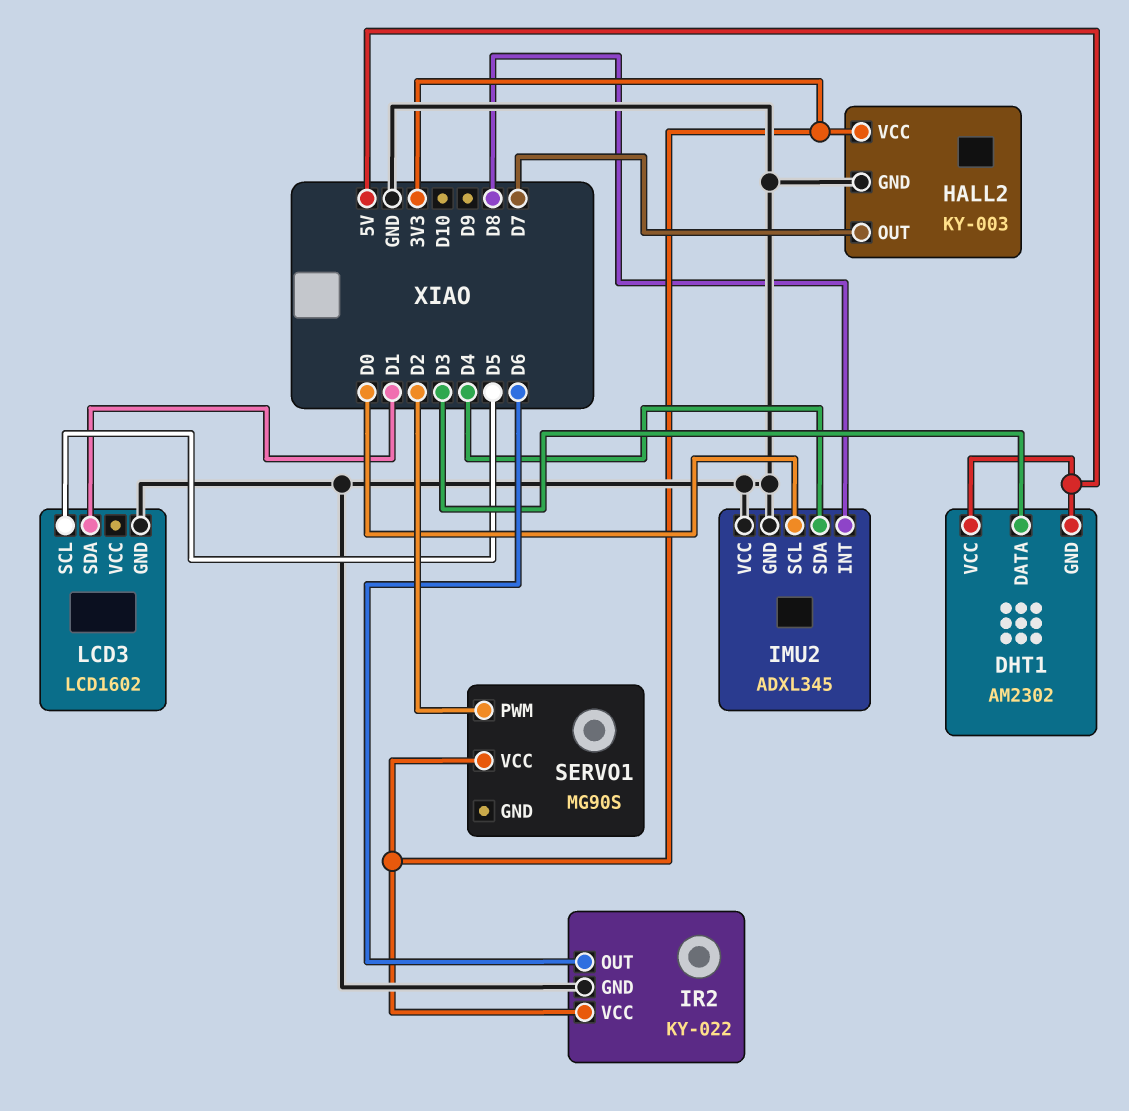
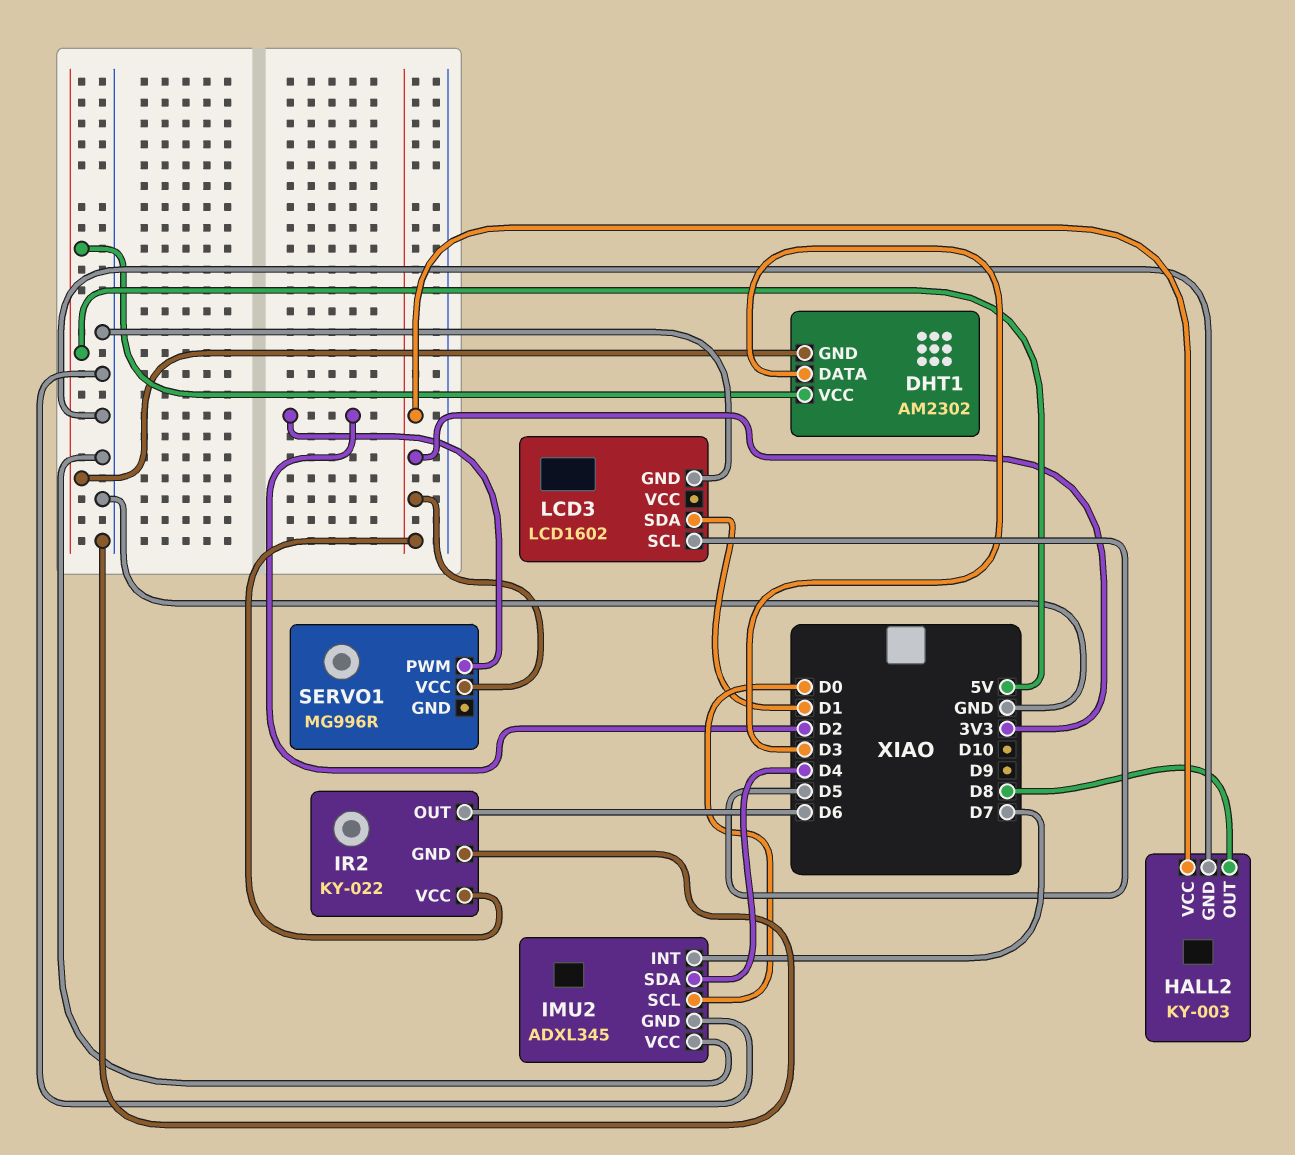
HALL2 pin OUT: D7 -> D8
IMU2 pin INT: D8 -> D7
SERVO1: MG90S -> MG996R

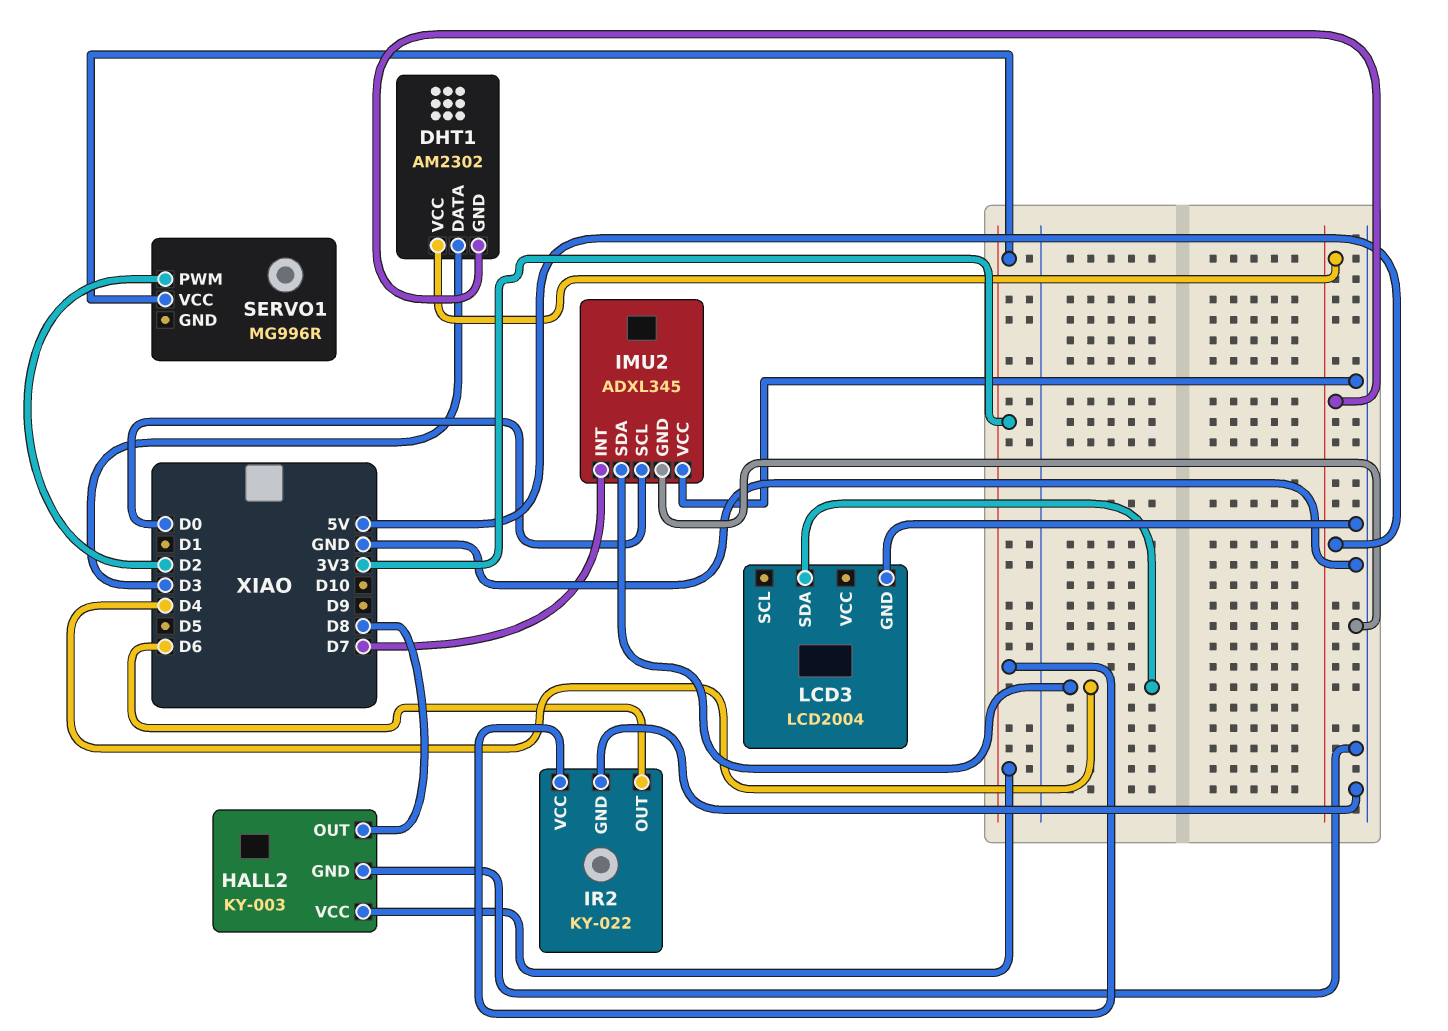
LCD3: LCD1602 -> LCD2004
LCD3 pin SCL: D5 -> none
LCD3 pin SDA: D1 -> D4

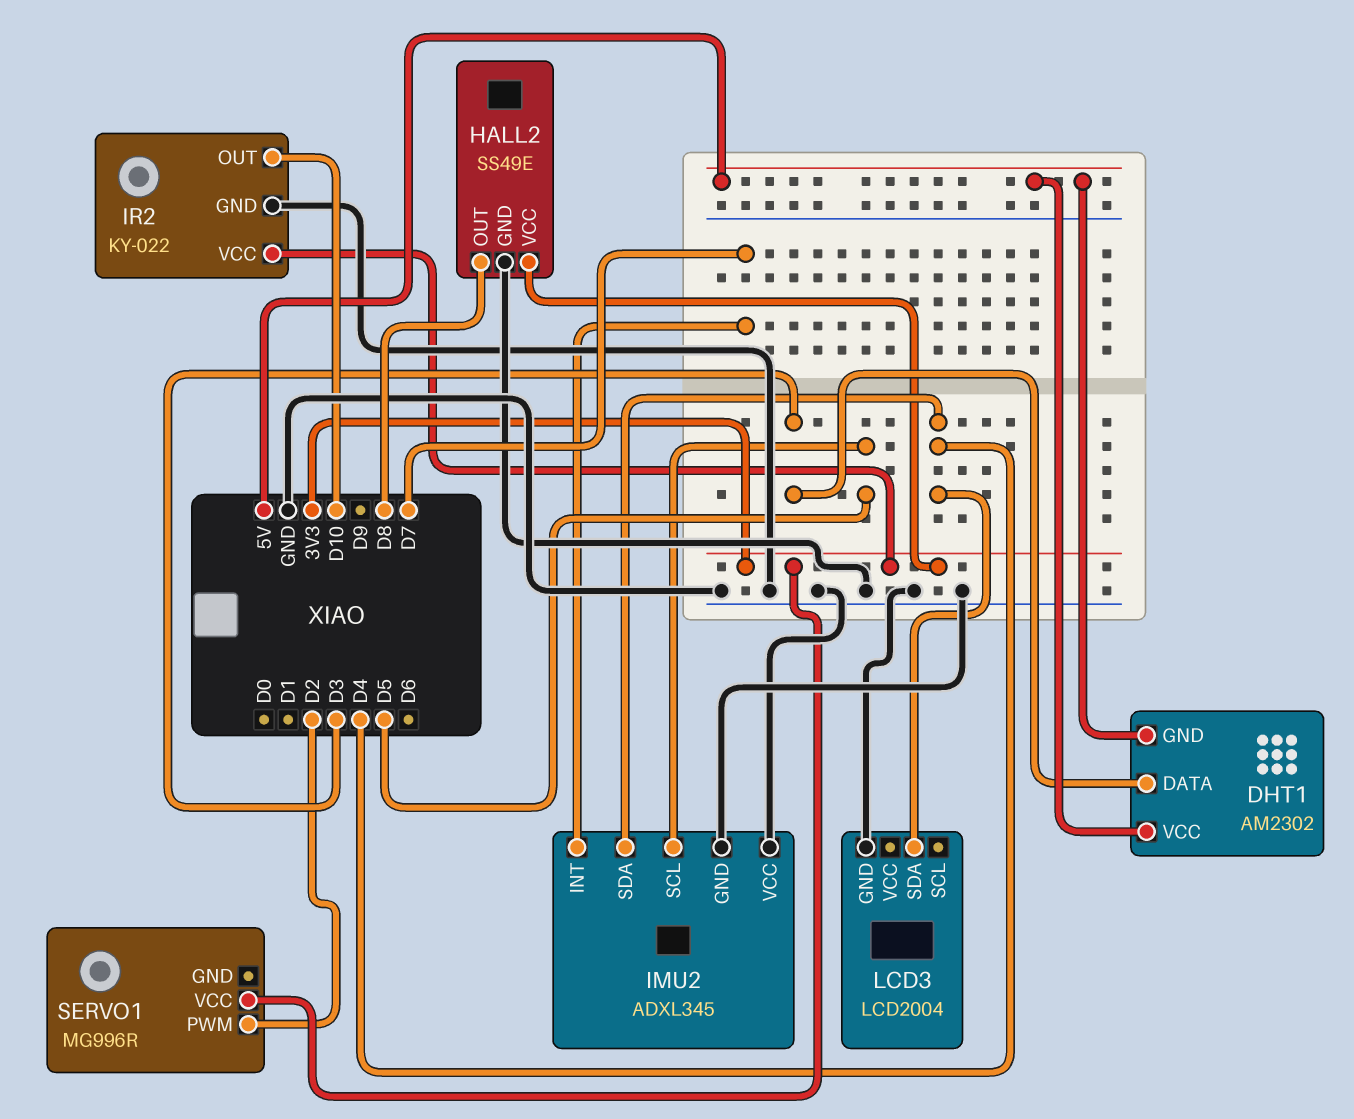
HALL2: KY-003 -> SS49E
IMU2 pin SCL: D0 -> D5
IR2 pin OUT: D6 -> D10

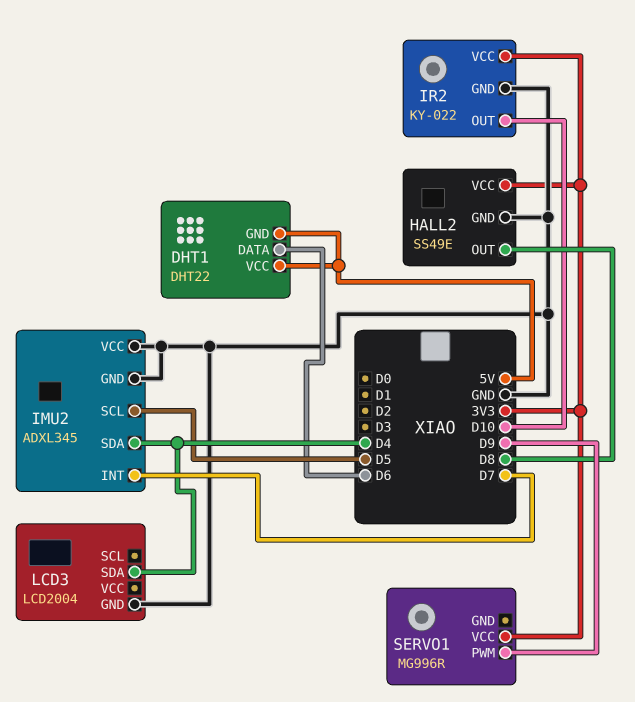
DHT1: AM2302 -> DHT22
DHT1 pin DATA: D3 -> D6
SERVO1 pin PWM: D2 -> D9

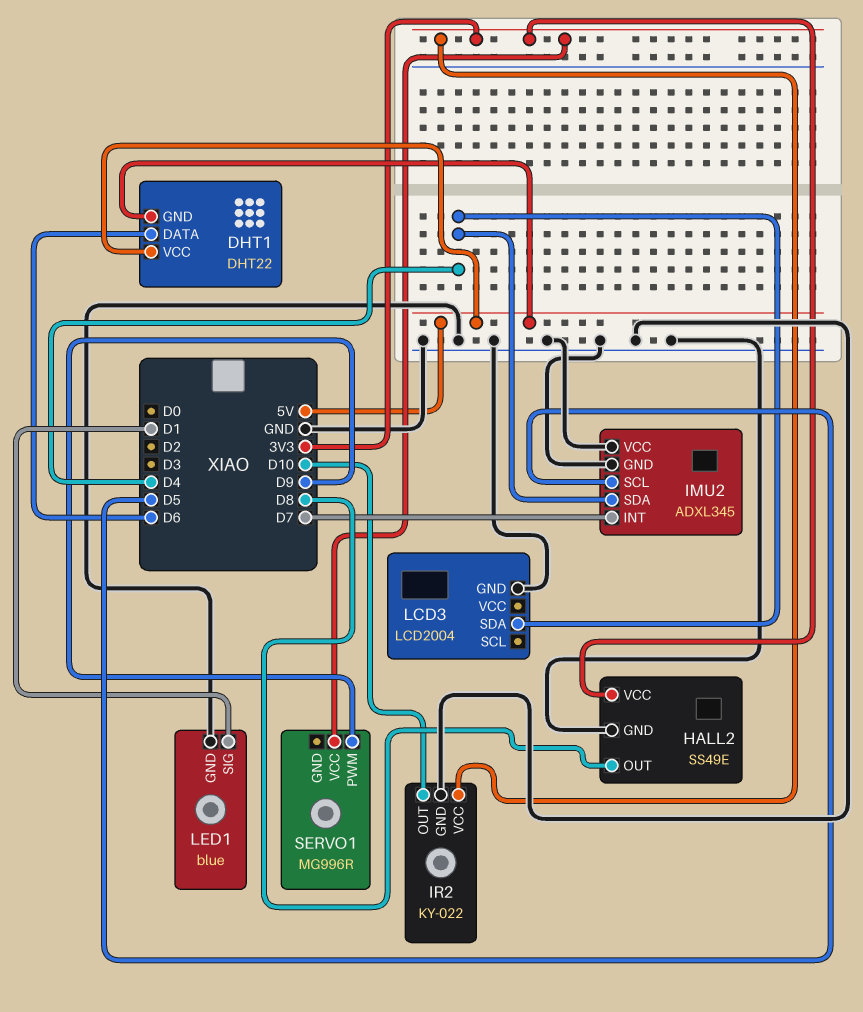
LED1: none -> blue
LED1 pin GND: none -> GND
LED1 pin SIG: none -> D1

